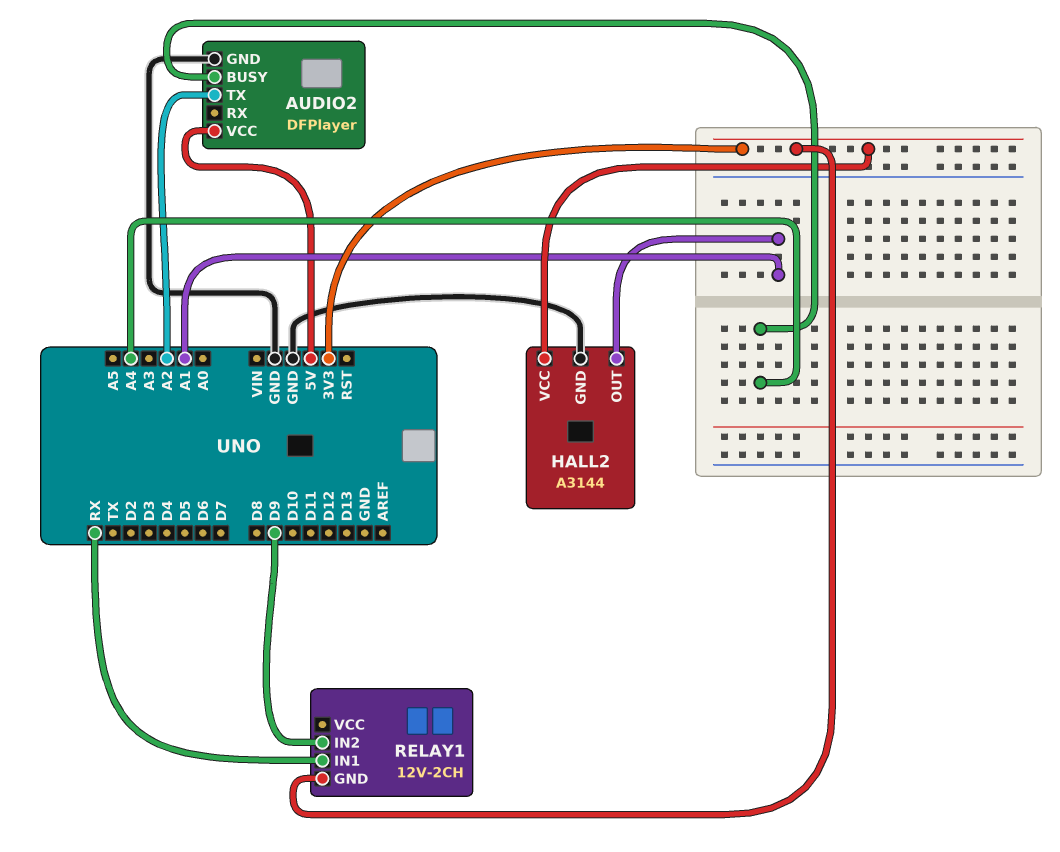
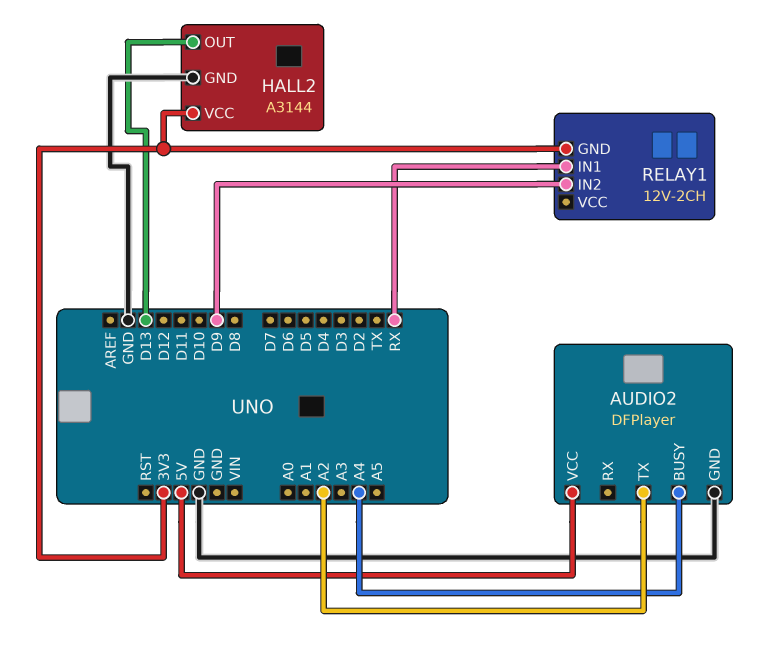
HALL2 pin OUT: A1 -> D13

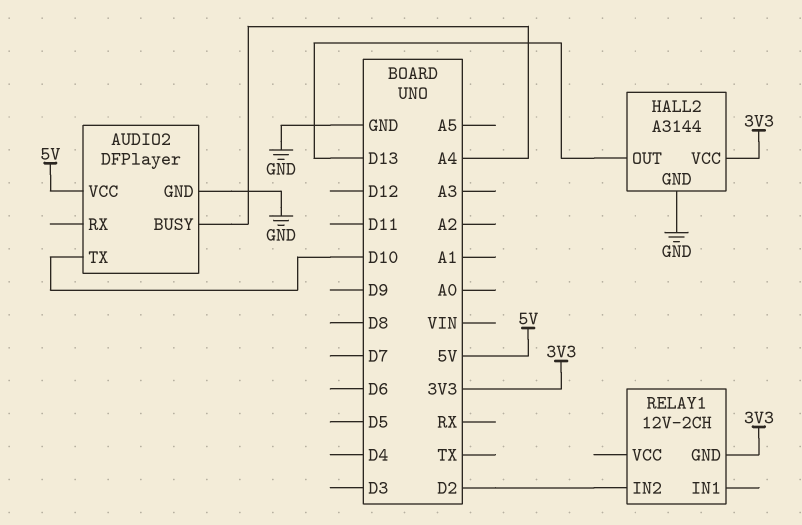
AUDIO2 pin TX: A2 -> D10
RELAY1 pin IN1: RX -> none
RELAY1 pin IN2: D9 -> D2

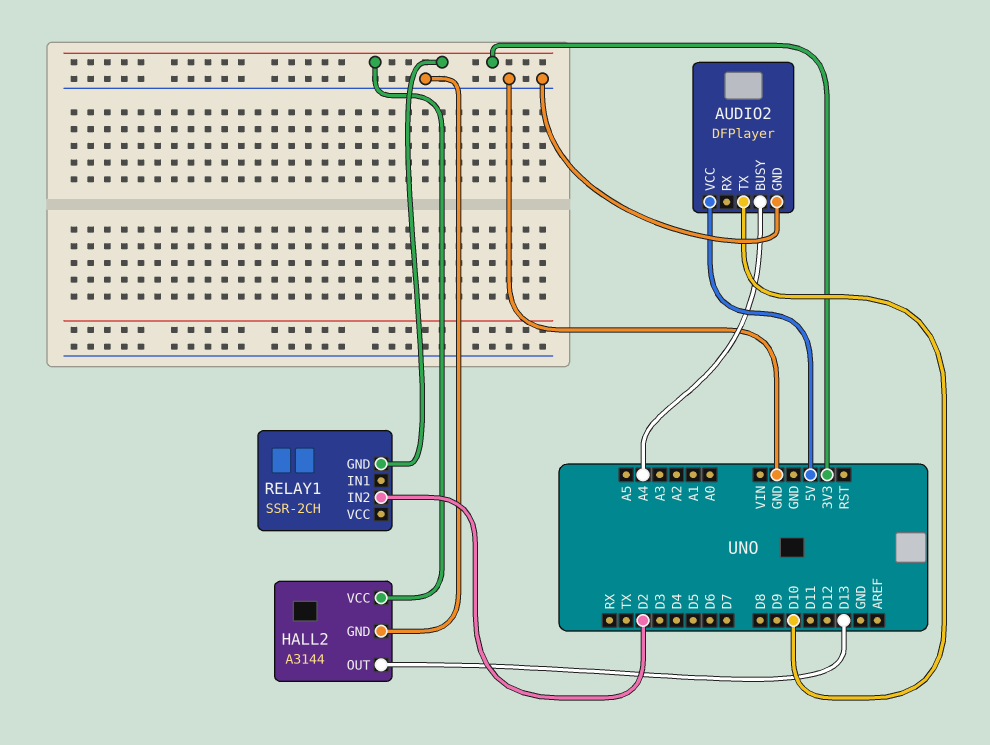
RELAY1: 12V-2CH -> SSR-2CH

